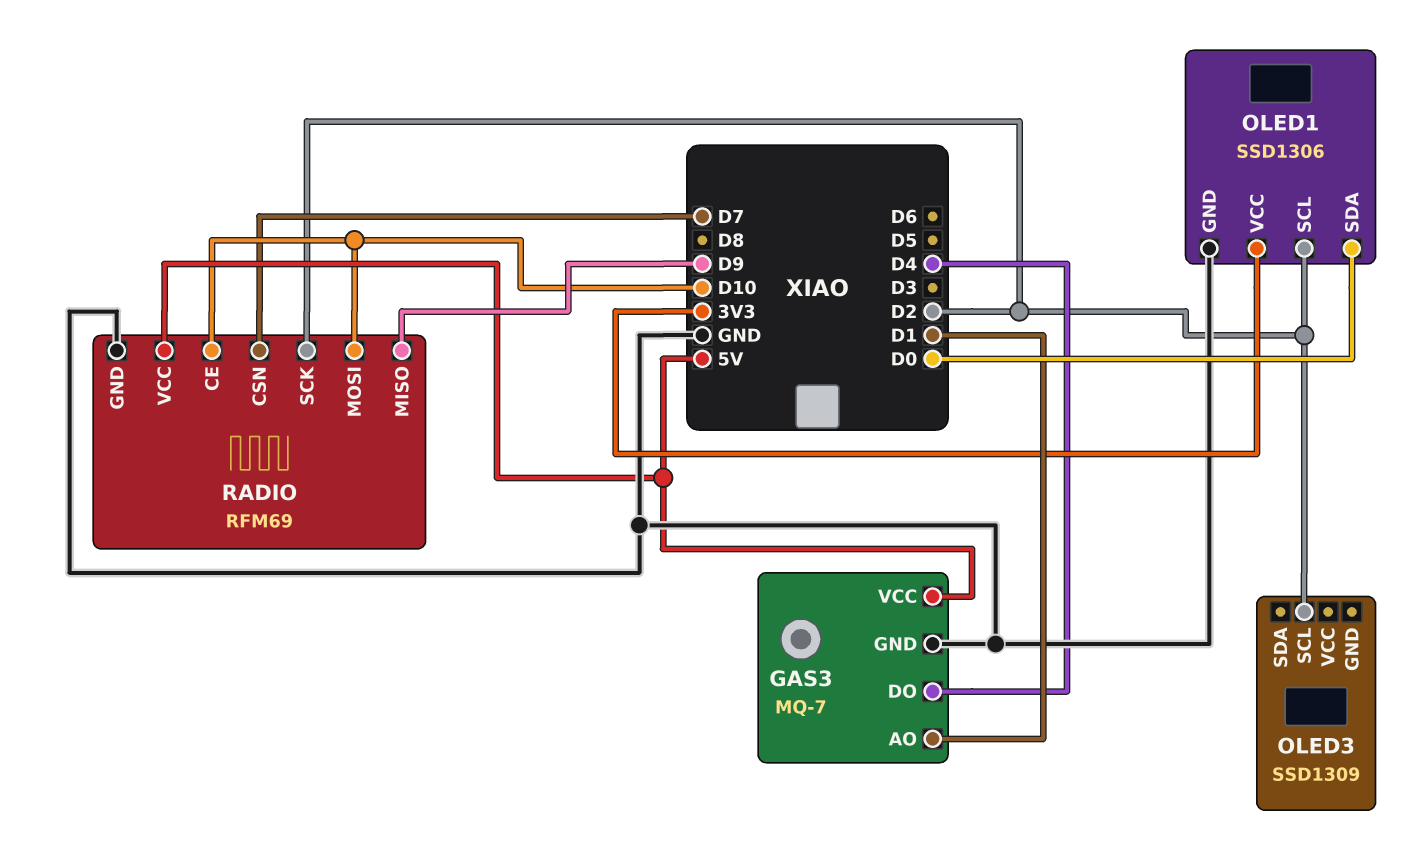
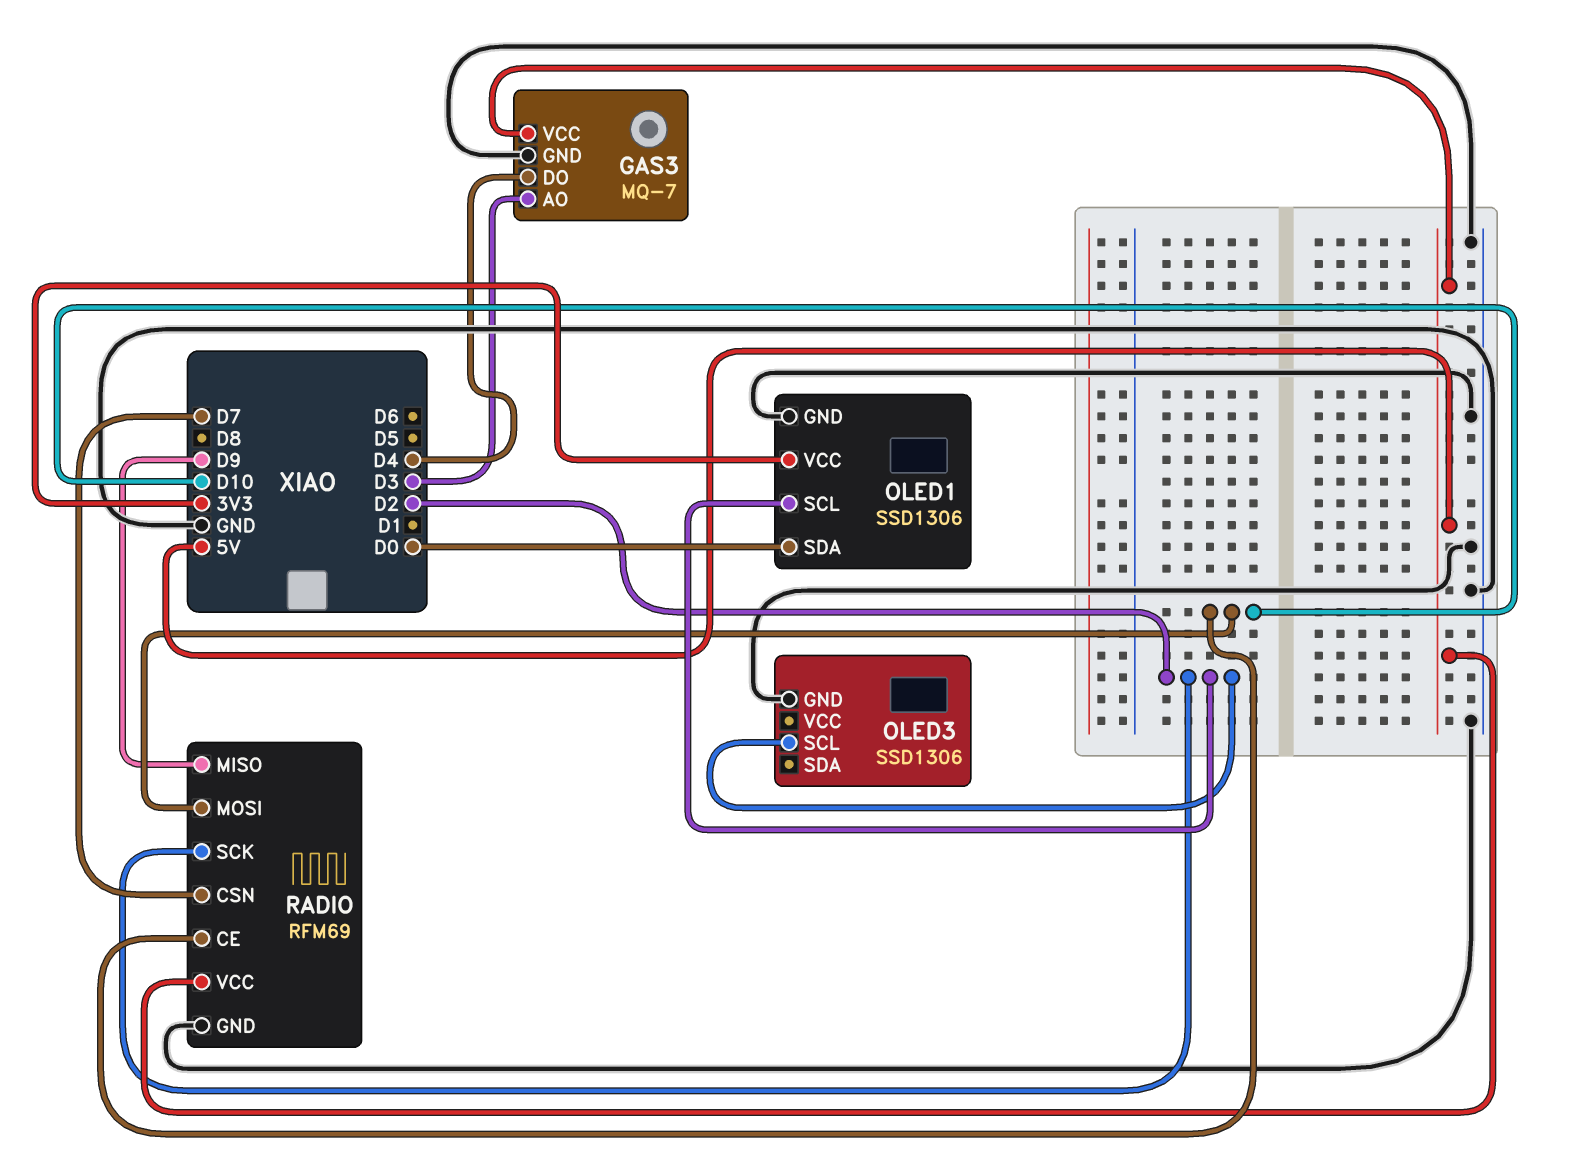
GAS3 pin AO: D1 -> D3
OLED3: SSD1309 -> SSD1306
OLED3 pin GND: none -> GND

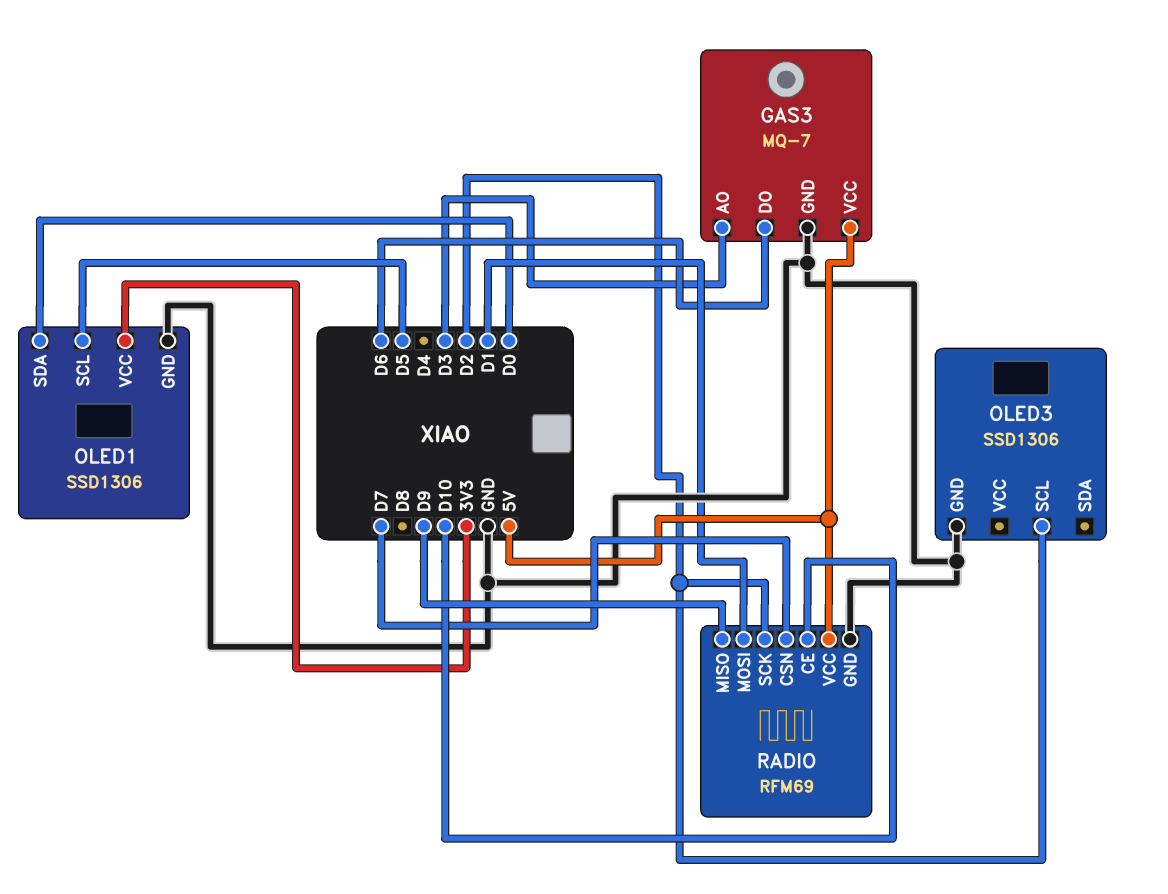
GAS3 pin DO: D4 -> D6
OLED1 pin SCL: D2 -> D5
RADIO pin MOSI: D10 -> D1

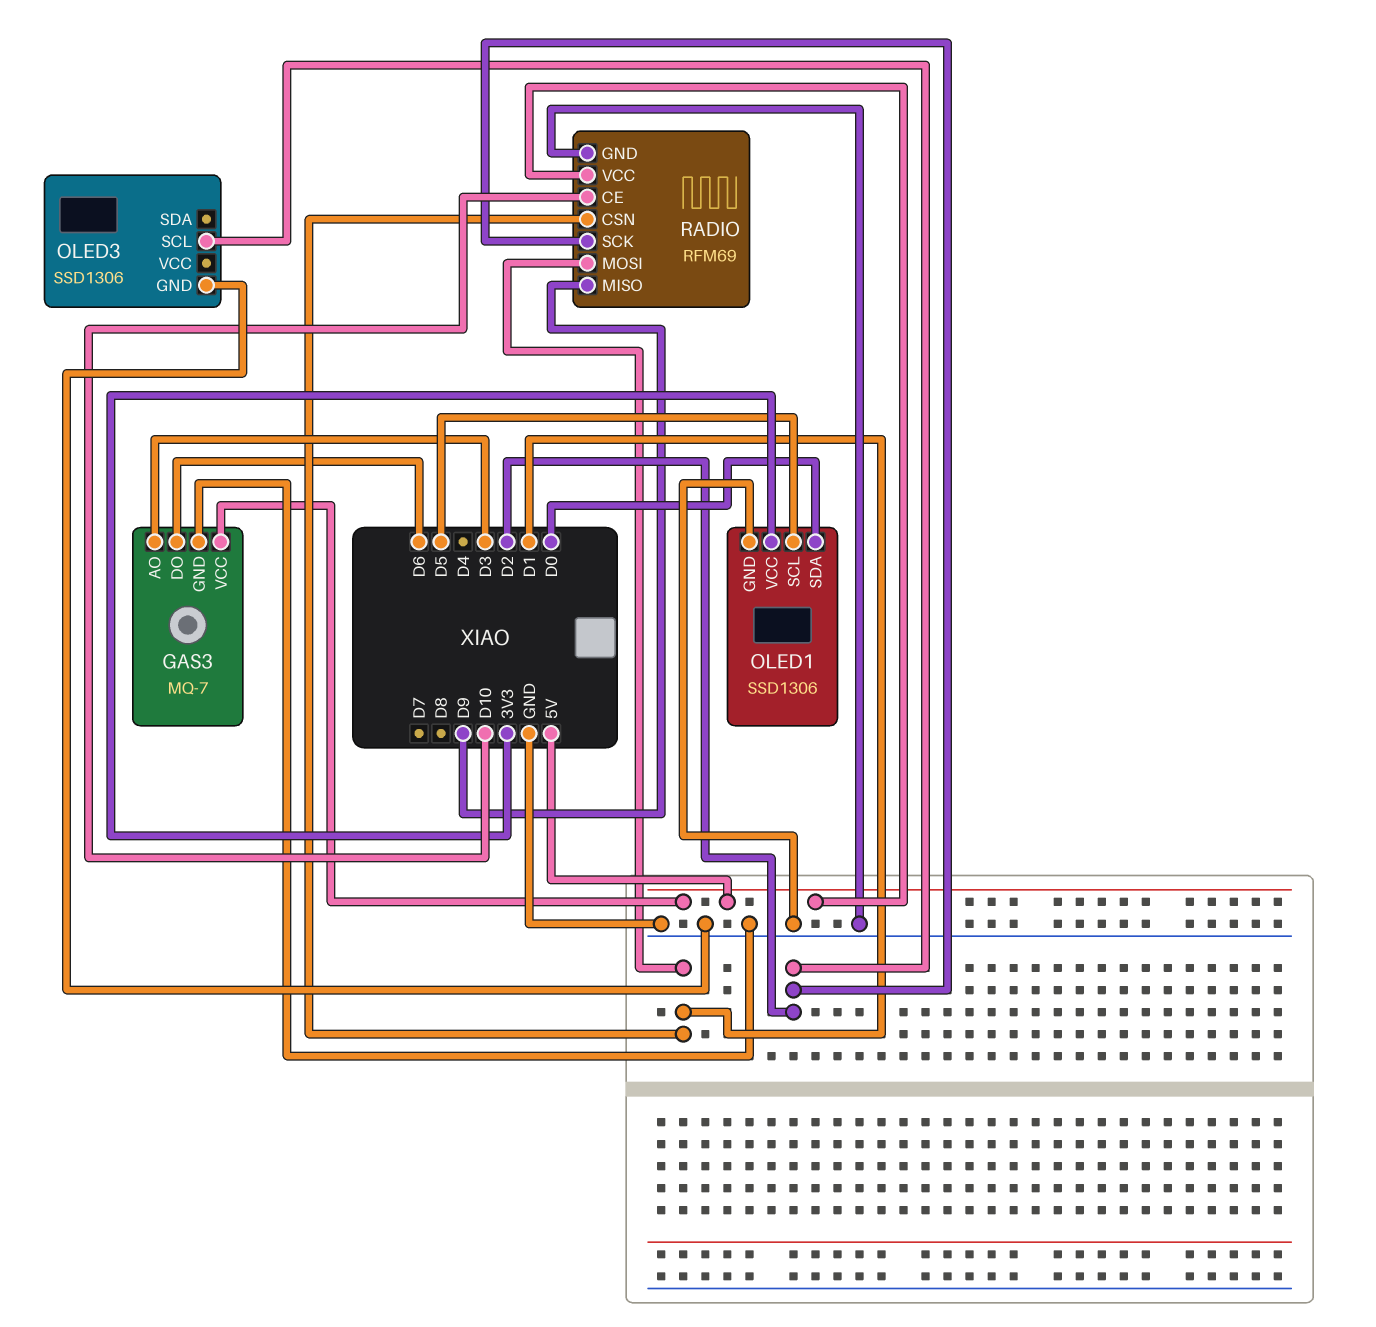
RADIO pin CSN: D7 -> D1

